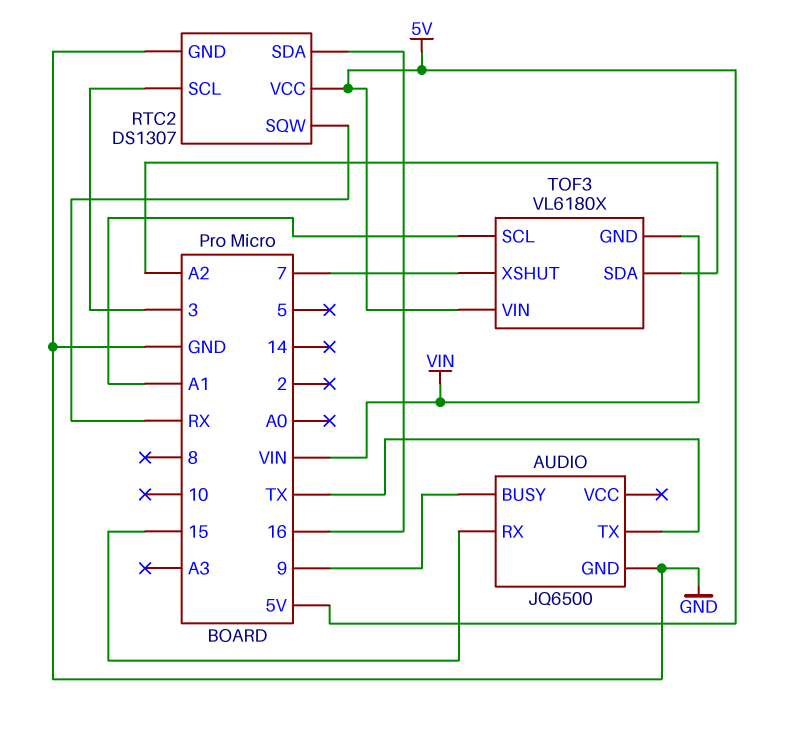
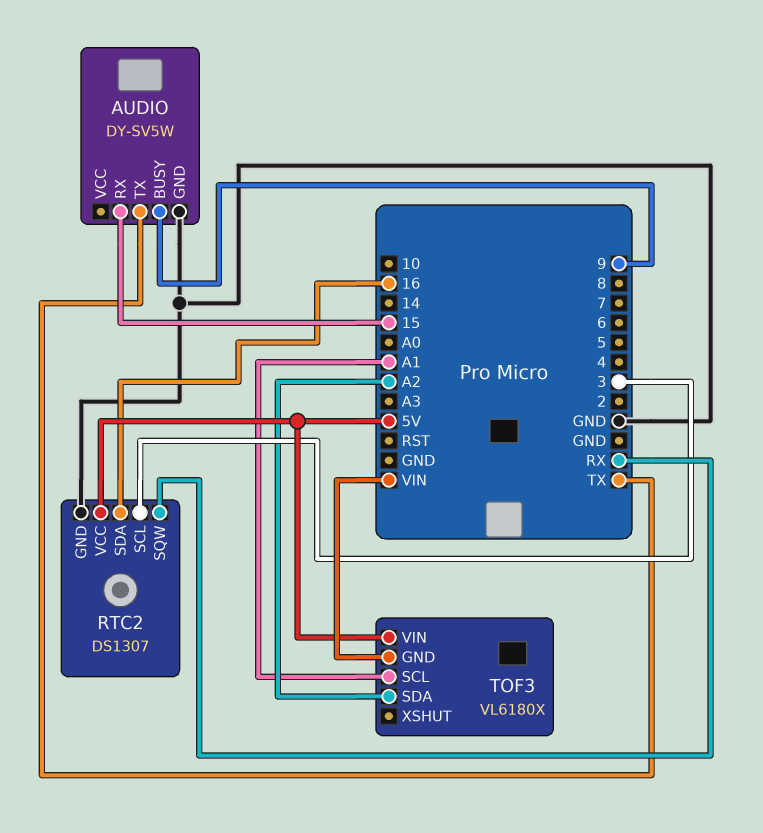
AUDIO: JQ6500 -> DY-SV5W
TOF3 pin XSHUT: 7 -> none

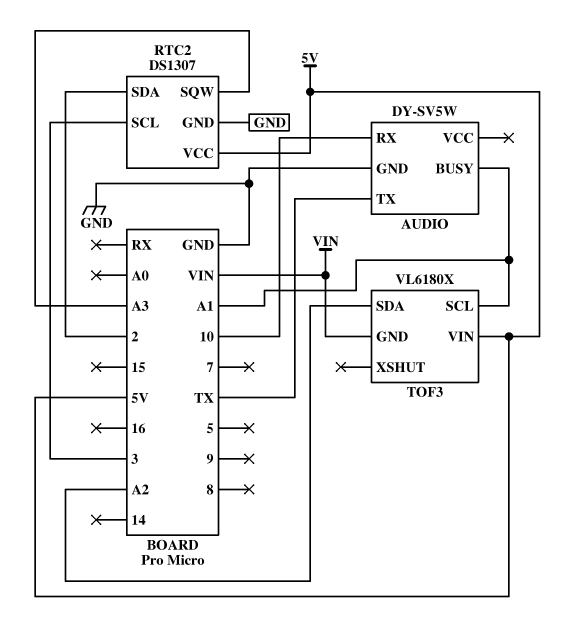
AUDIO pin BUSY: 9 -> A1
AUDIO pin RX: 15 -> 10
RTC2 pin SDA: 16 -> 2
RTC2 pin SQW: RX -> A3

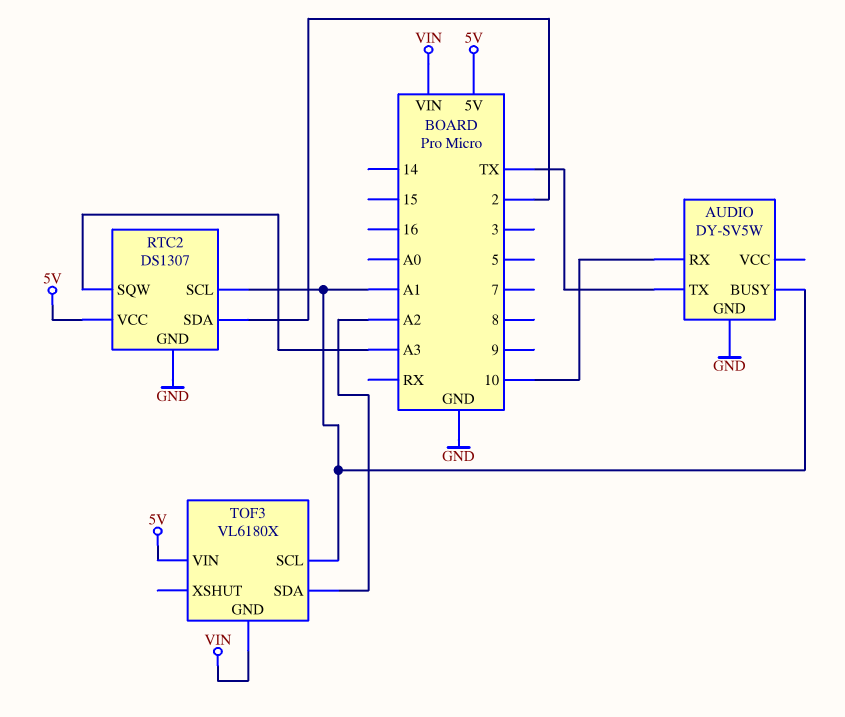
RTC2 pin SCL: 3 -> A1

